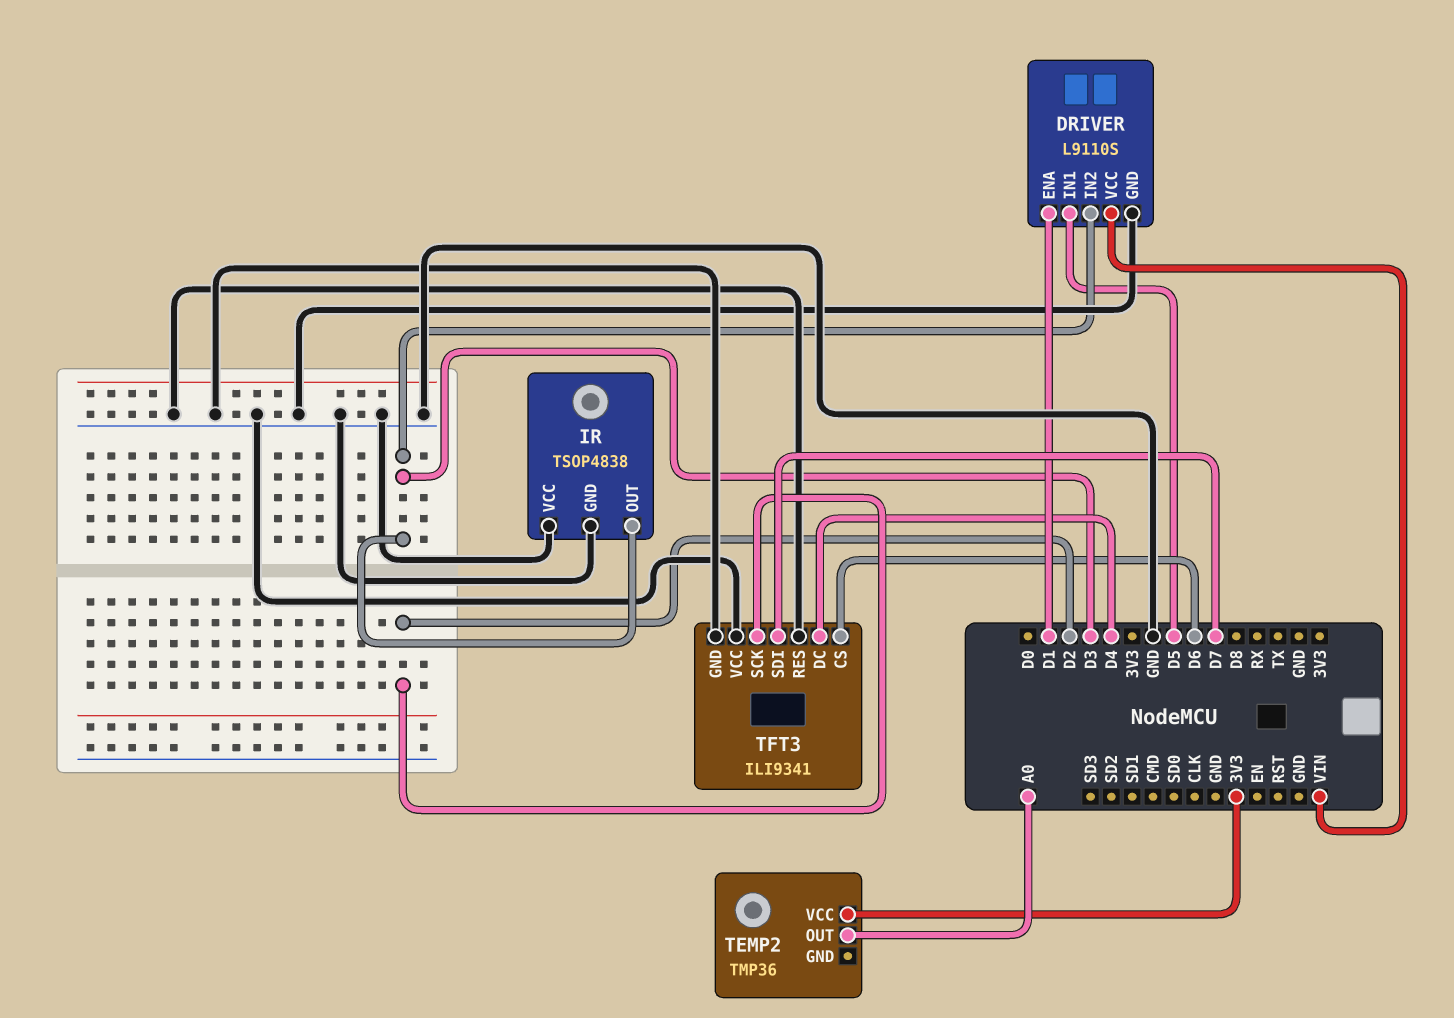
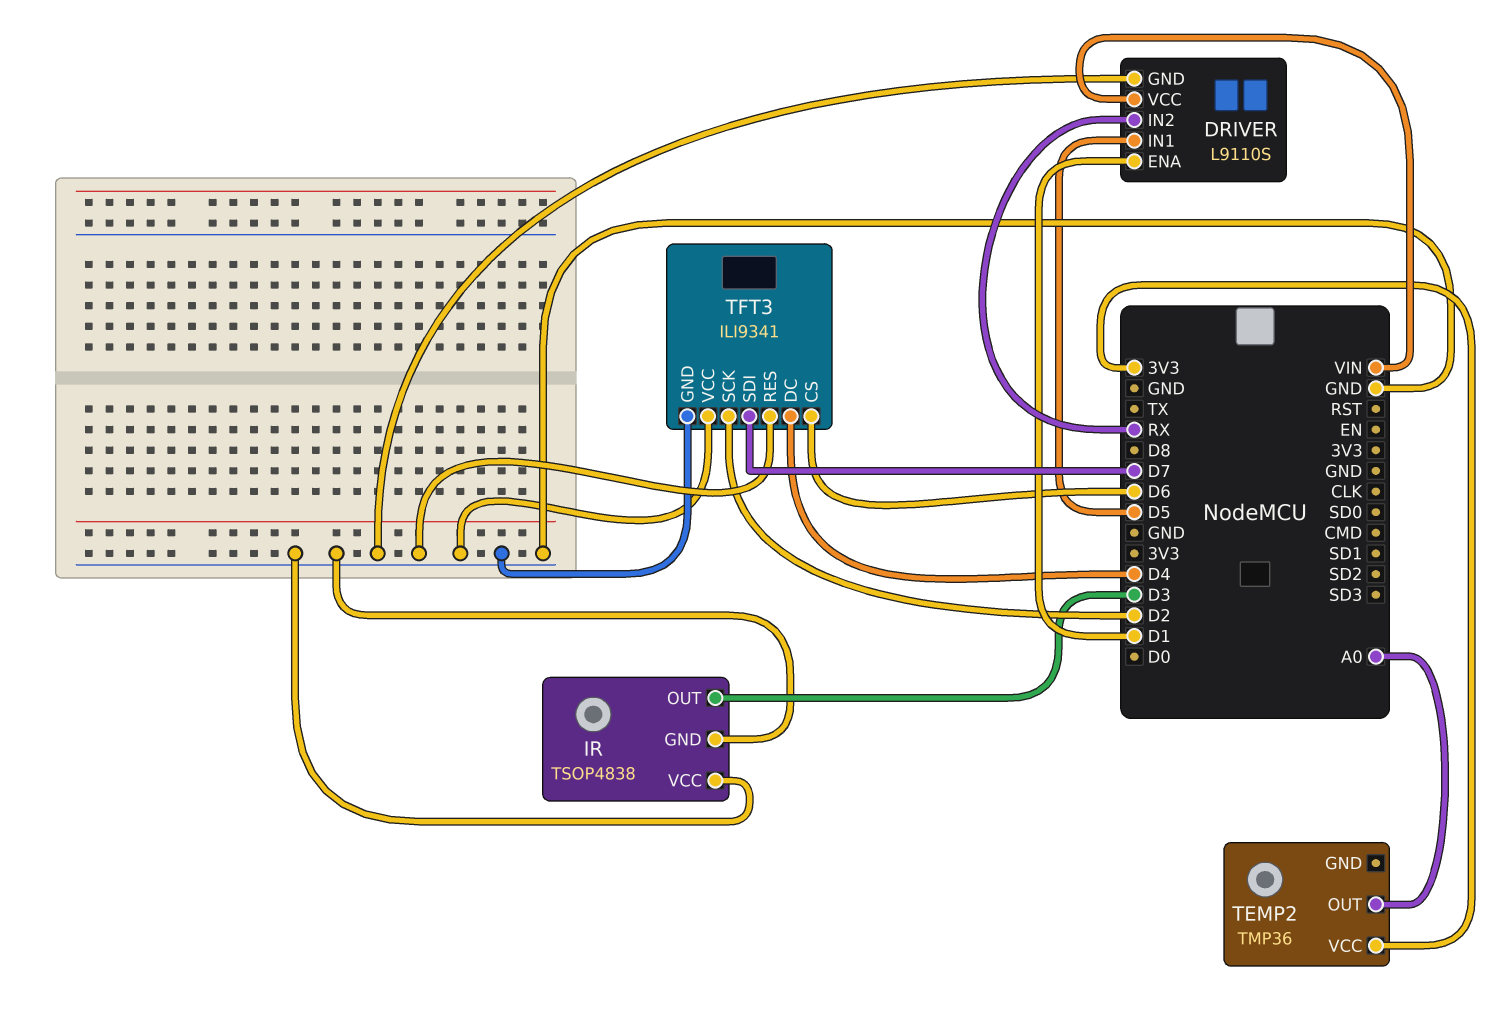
DRIVER pin IN2: D3 -> RX

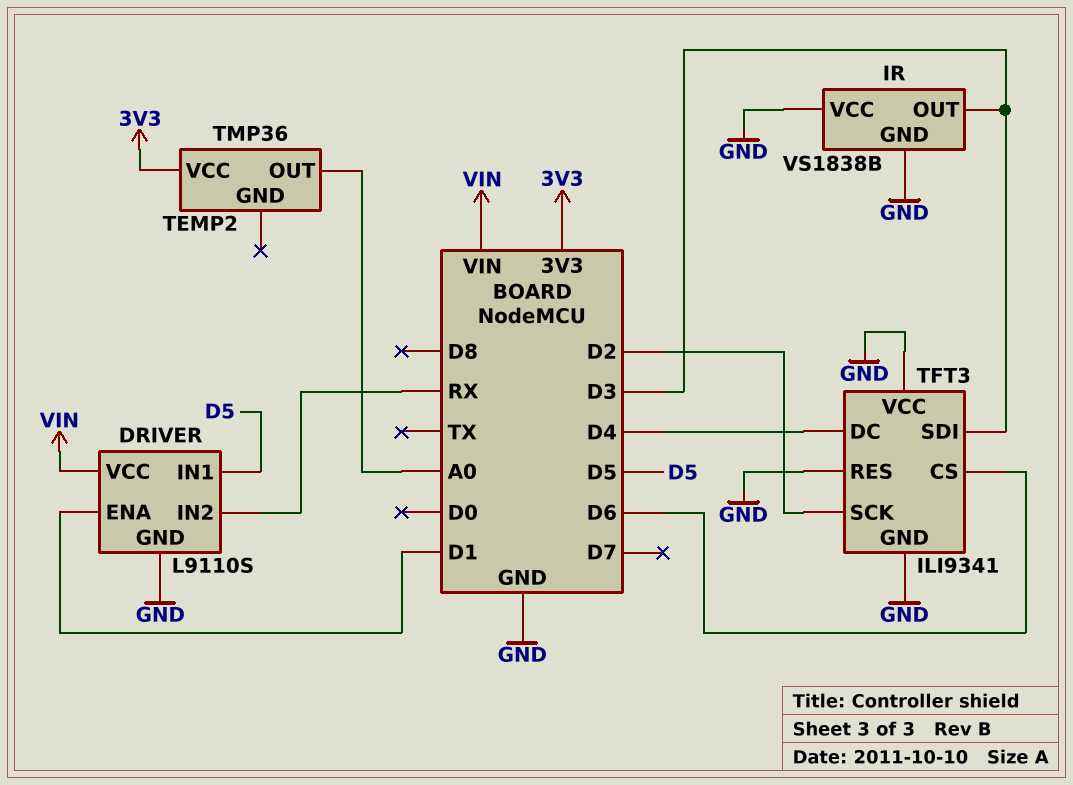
IR: TSOP4838 -> VS1838B
TFT3 pin SDI: D7 -> D3

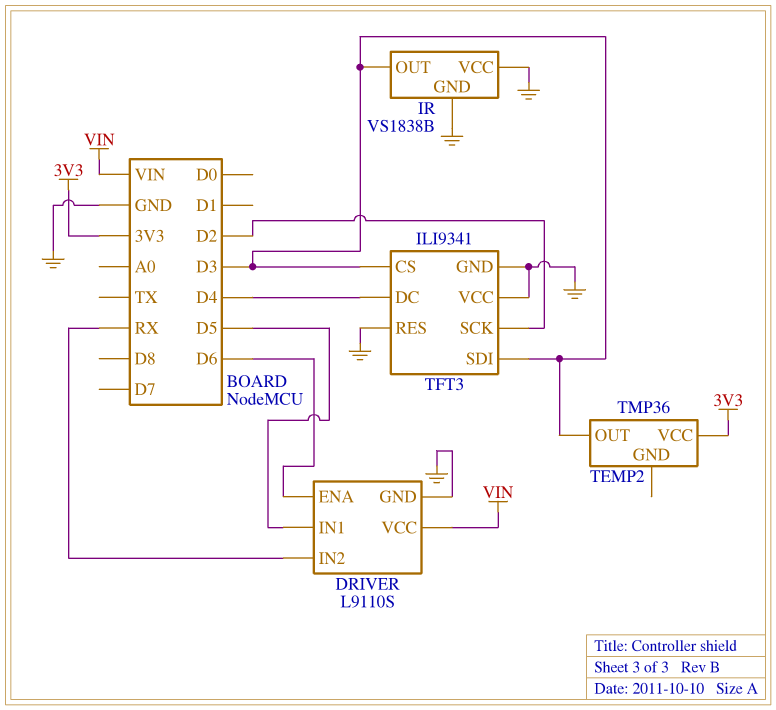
DRIVER pin ENA: D1 -> D6
TEMP2 pin OUT: A0 -> D3
TFT3 pin CS: D6 -> D3

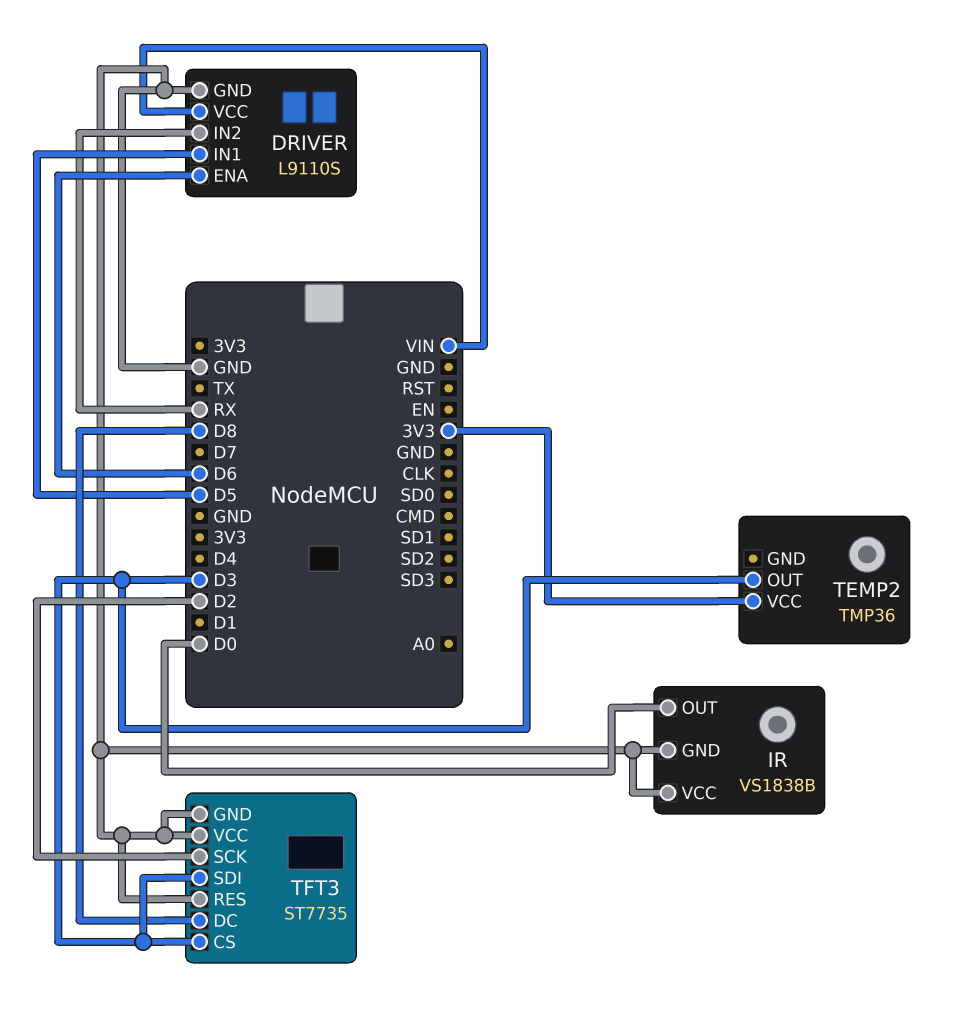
IR pin OUT: D3 -> D0
TFT3: ILI9341 -> ST7735
TFT3 pin DC: D4 -> D8

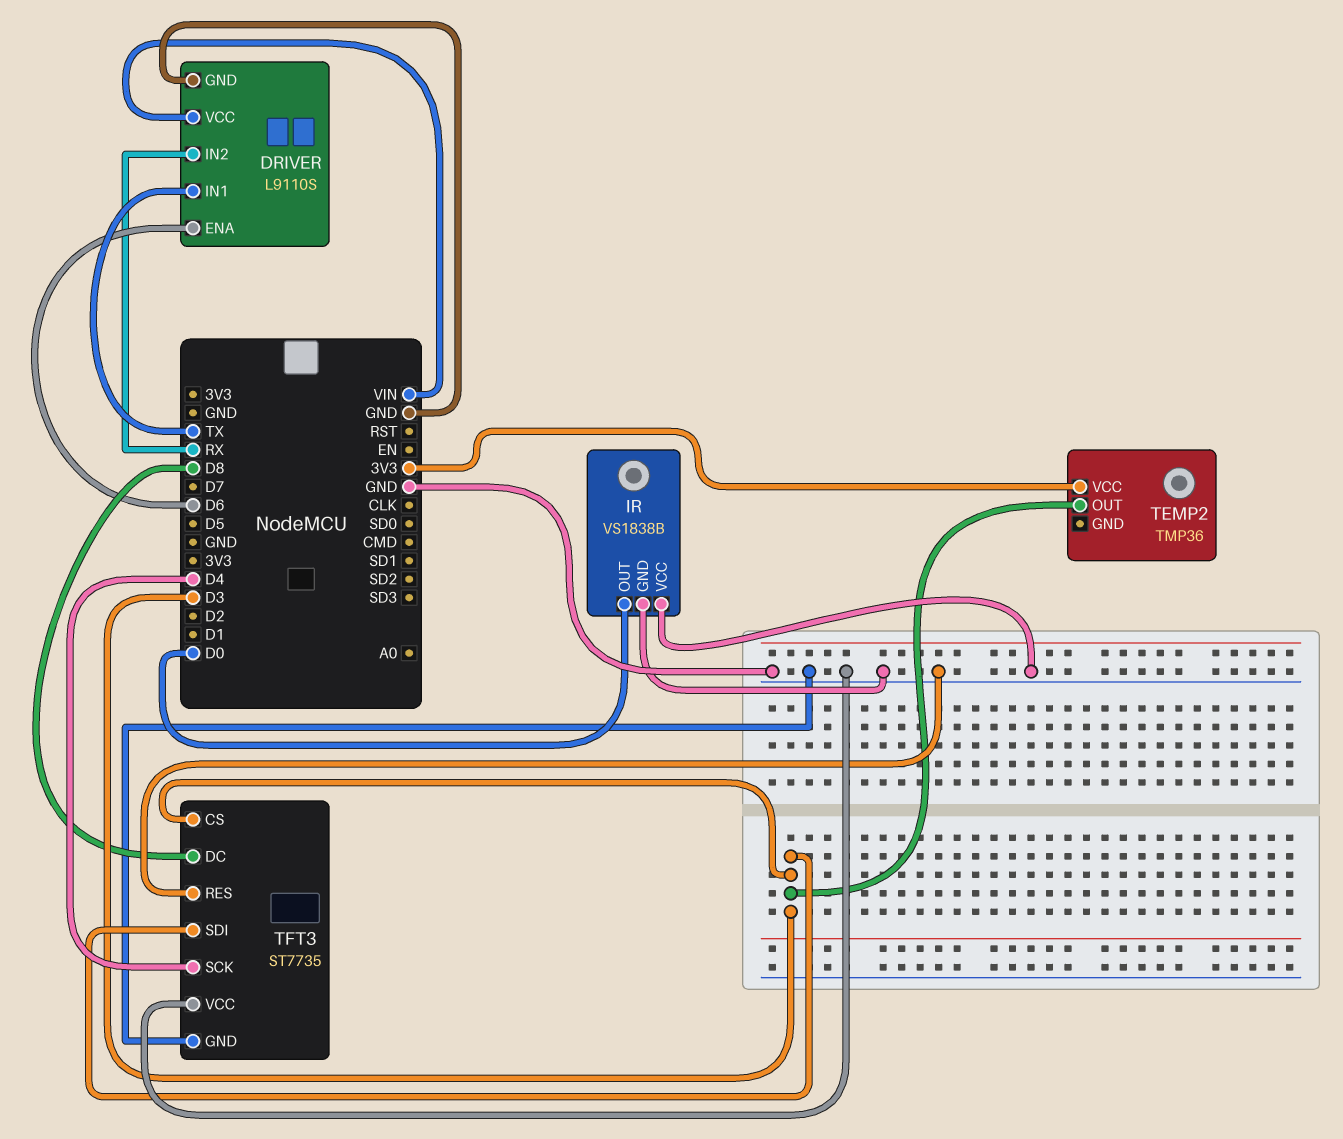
DRIVER pin IN1: D5 -> TX
TFT3 pin SCK: D2 -> D4

